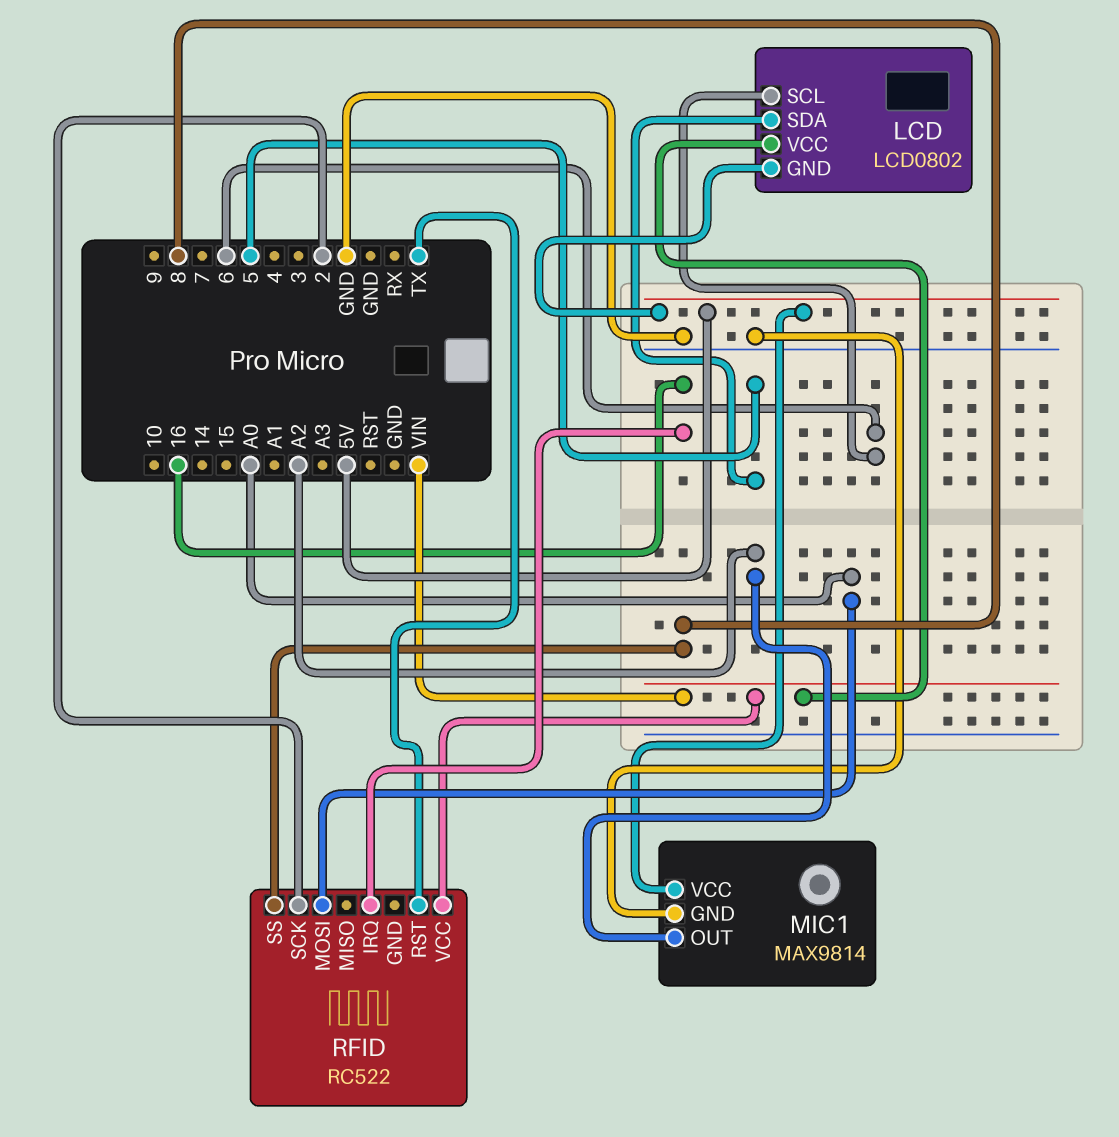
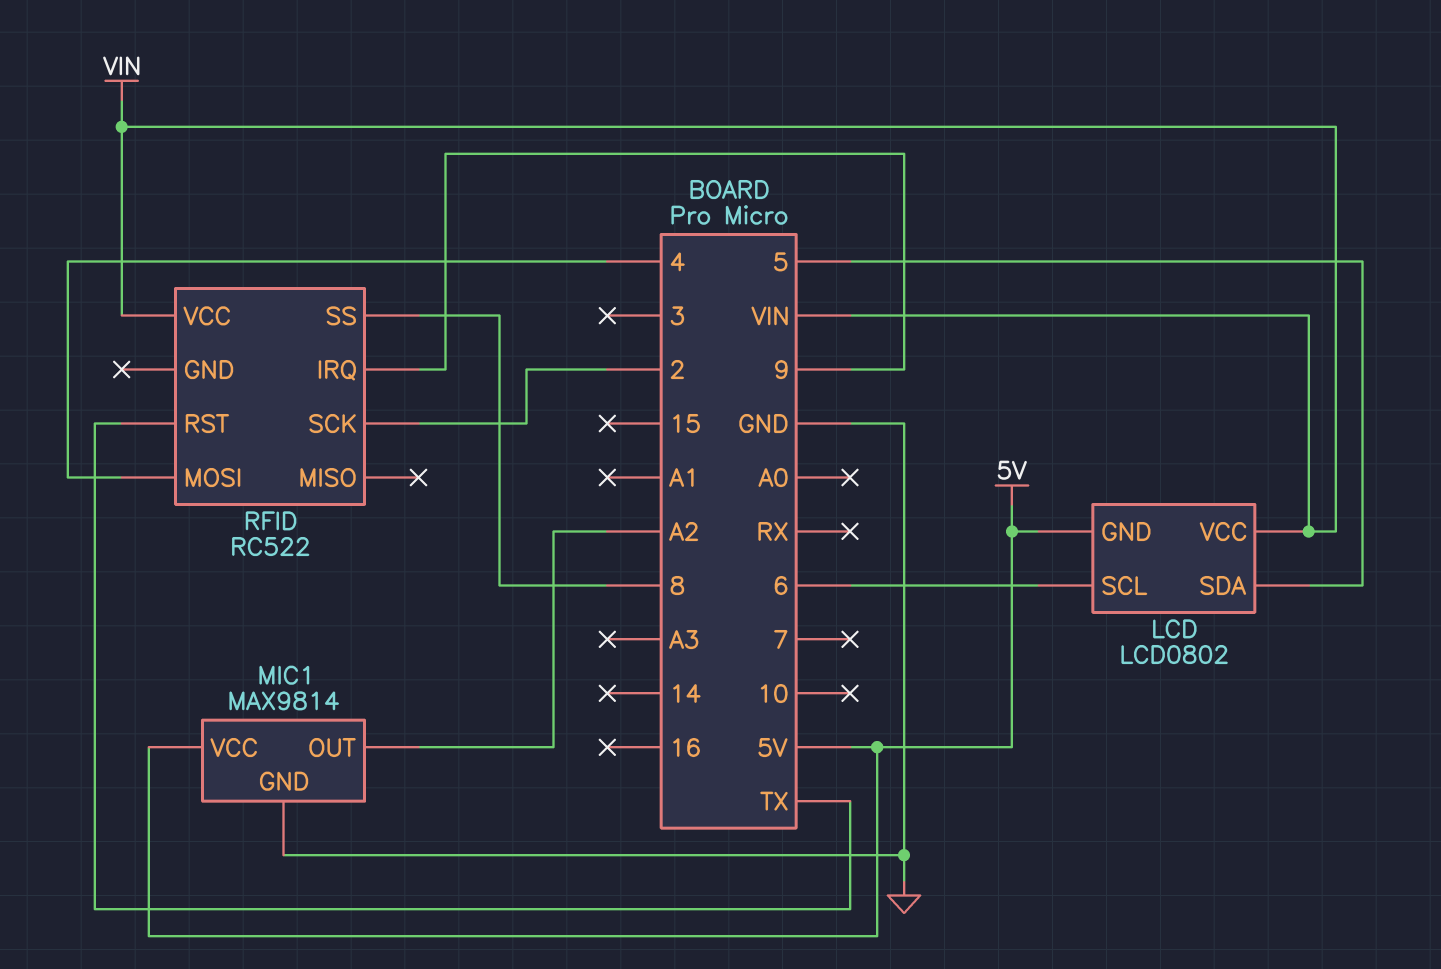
RFID pin IRQ: 16 -> 9
RFID pin MOSI: A0 -> 4

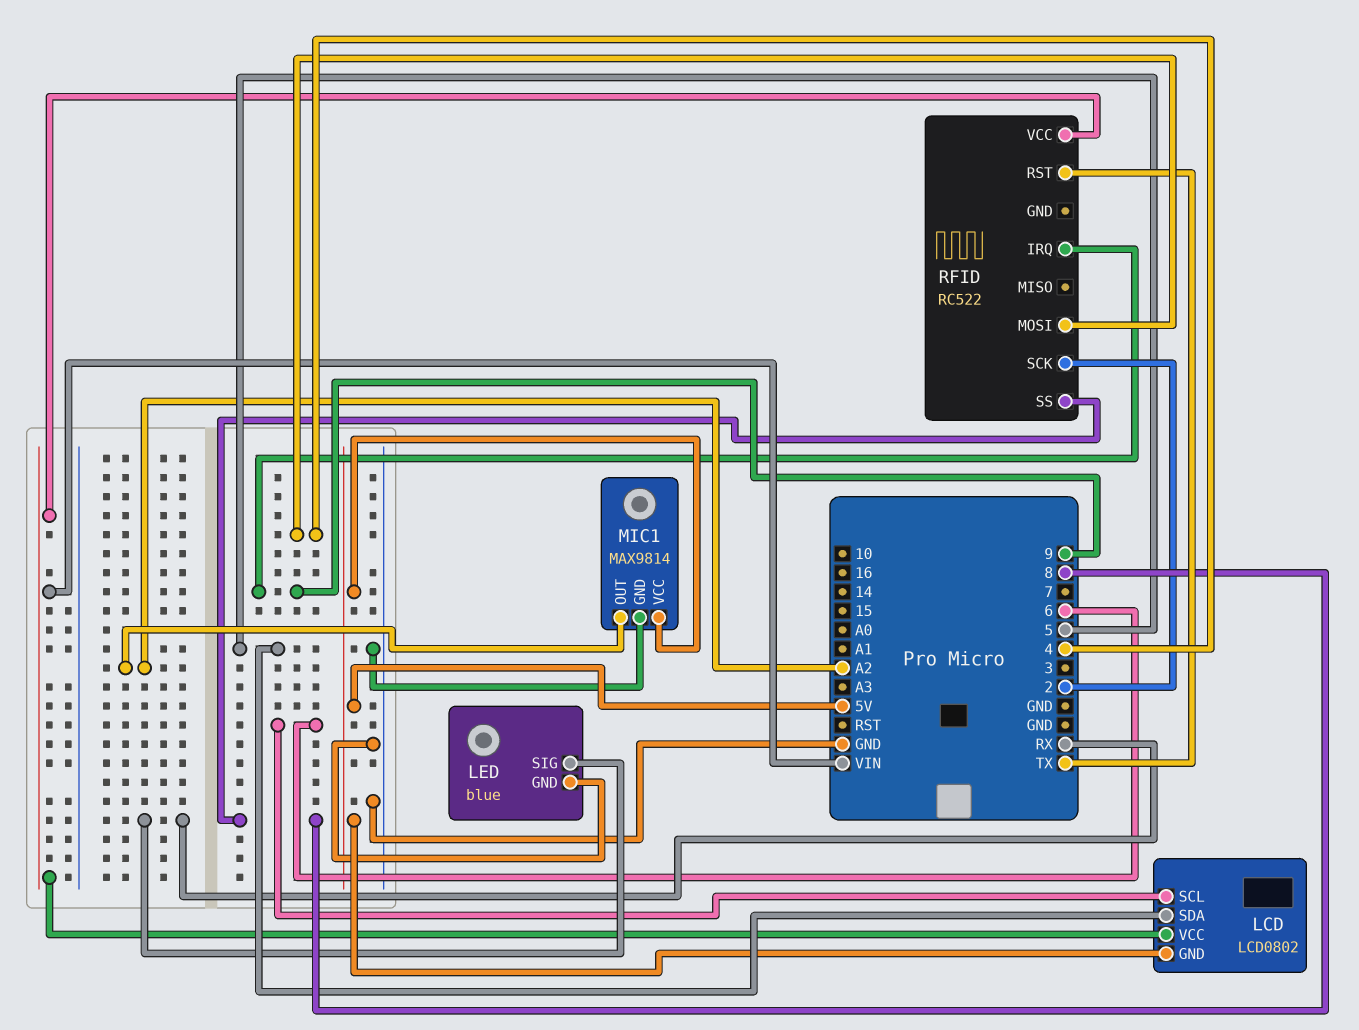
LED: none -> blue
LED pin GND: none -> GND
LED pin SIG: none -> RX

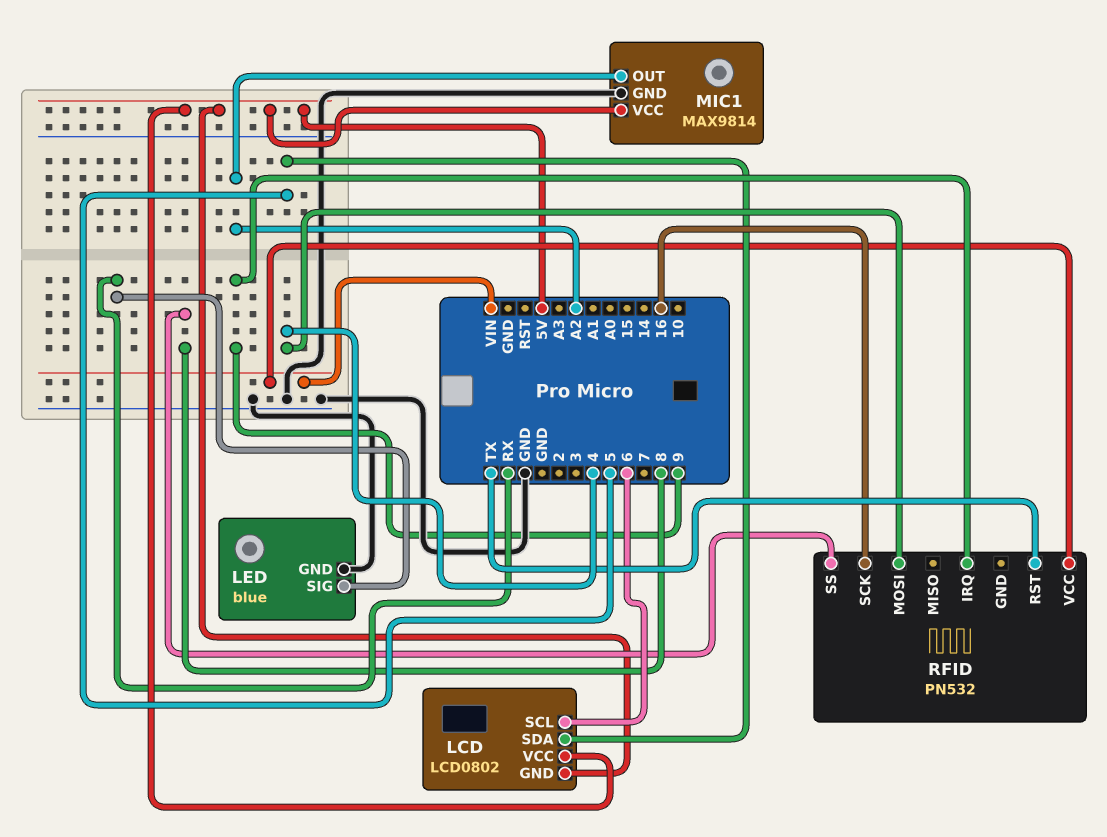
LCD pin VCC: VIN -> 5V
RFID: RC522 -> PN532
RFID pin SCK: 2 -> 16

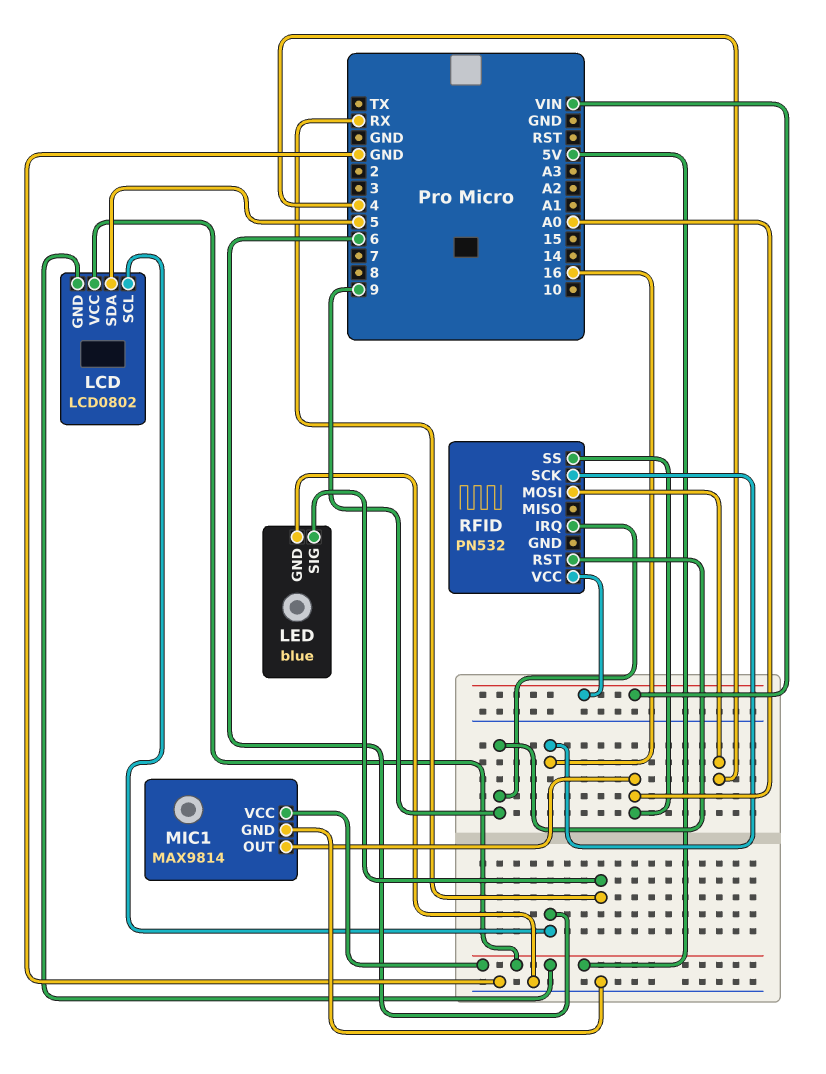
MIC1 pin OUT: A2 -> A0
RFID pin RST: TX -> 9
RFID pin SS: 8 -> A0

